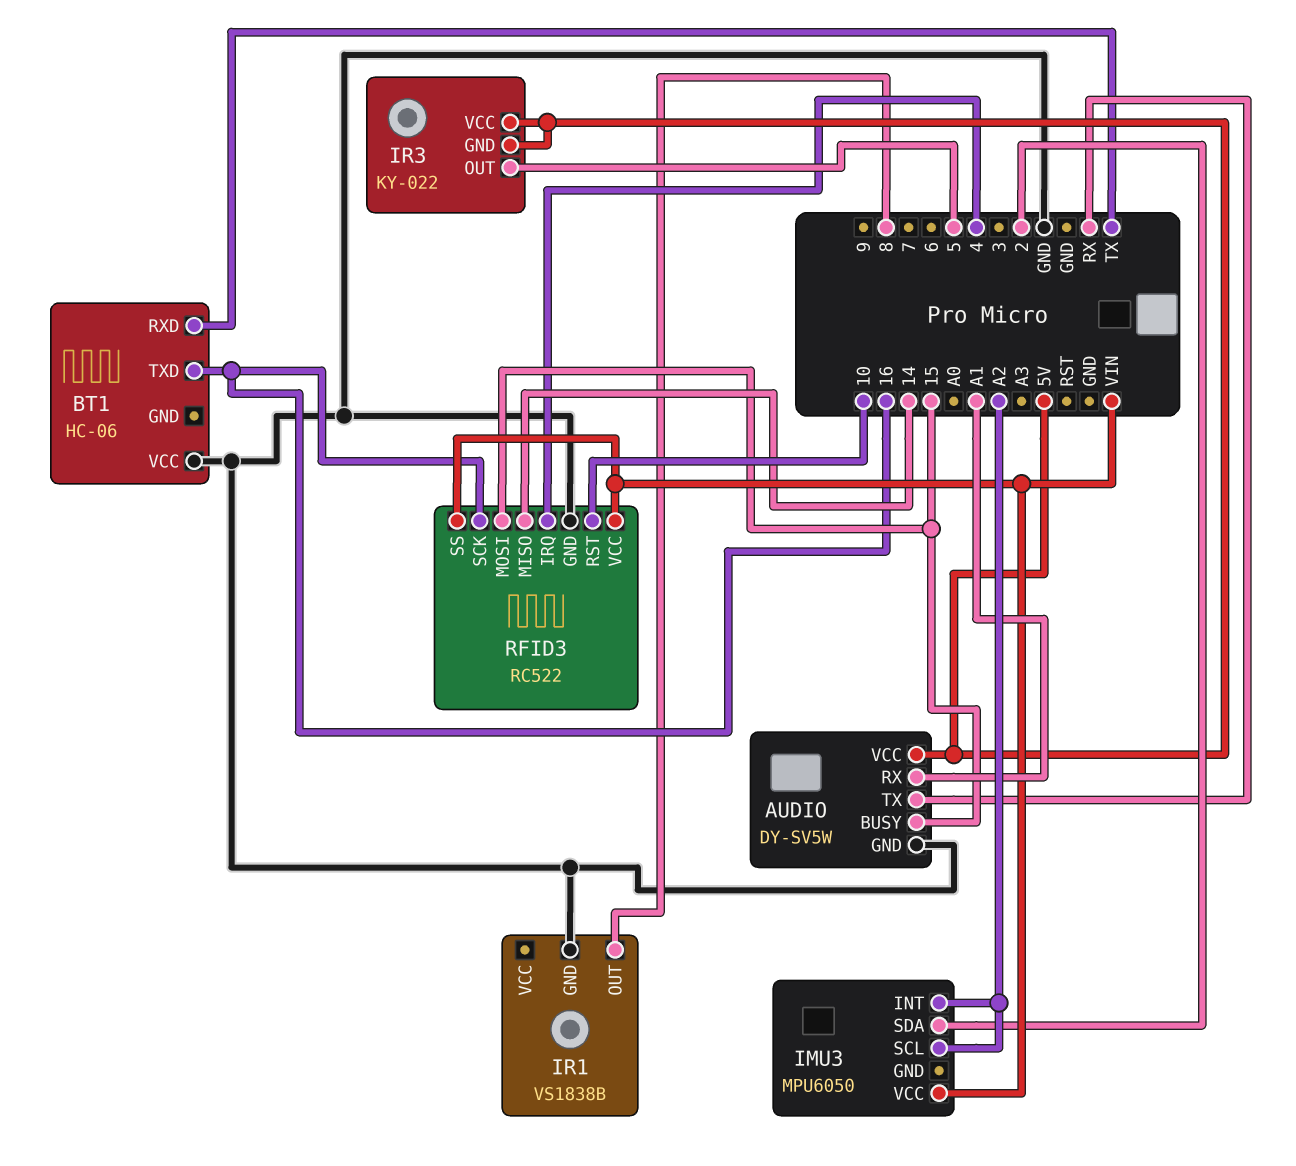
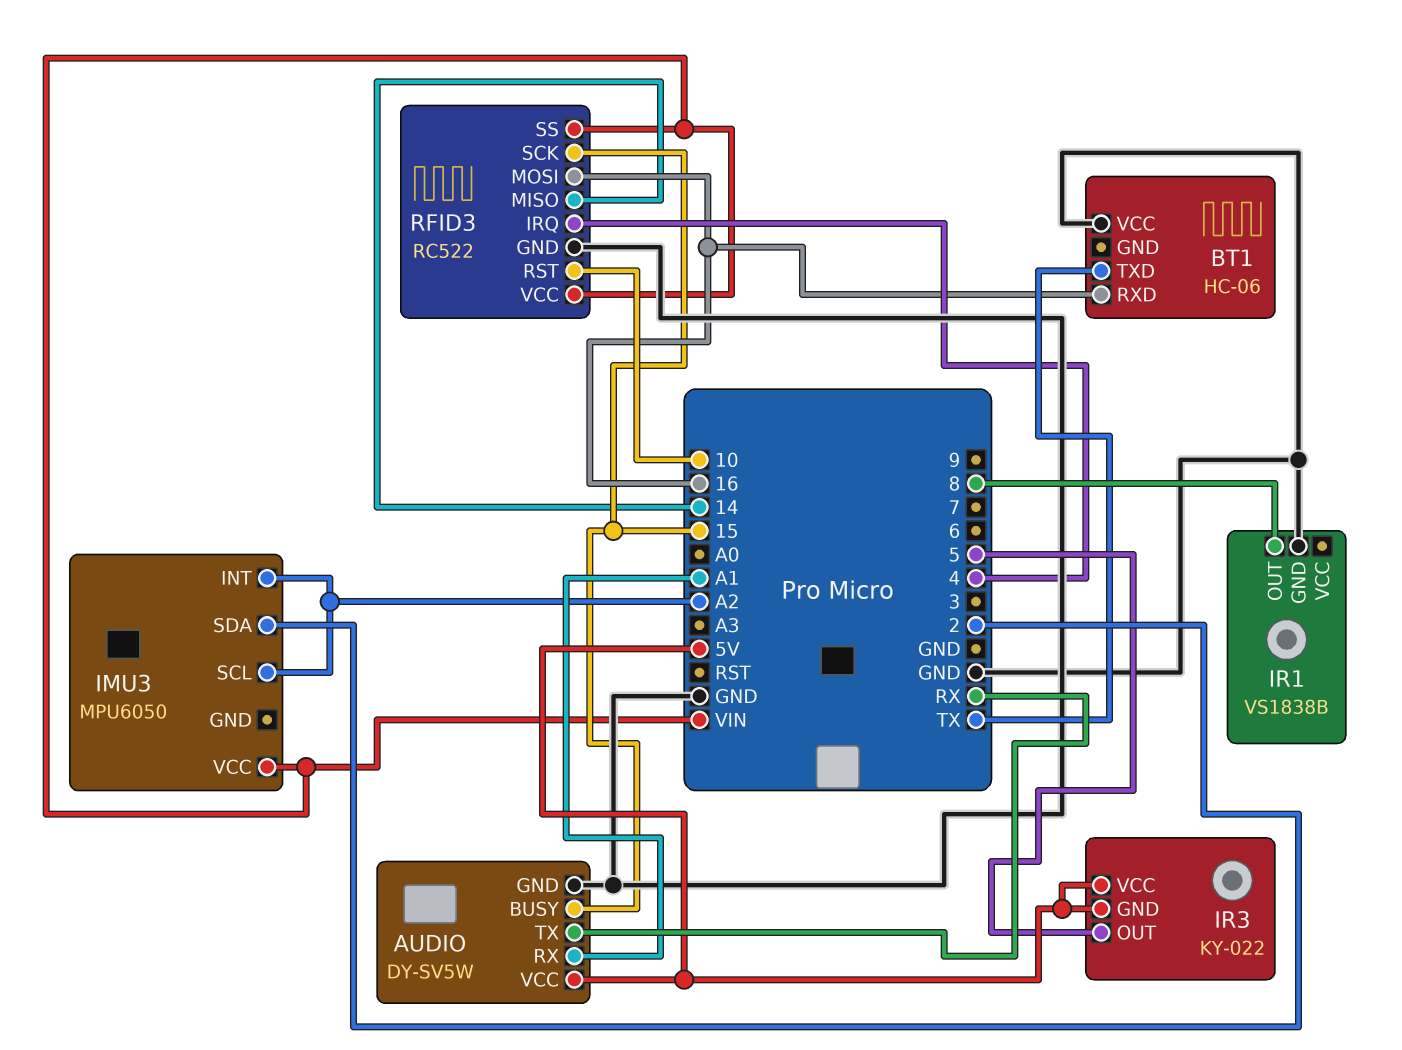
BT1 pin RXD: TX -> 16
BT1 pin TXD: 16 -> TX
RFID3 pin MOSI: 15 -> 16
RFID3 pin SCK: 16 -> 15

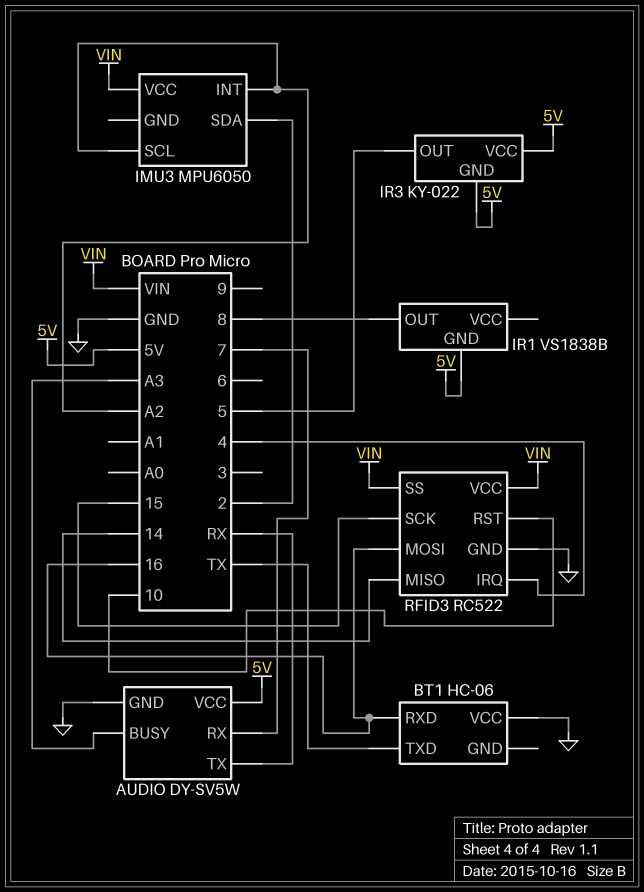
AUDIO pin BUSY: 15 -> A3
AUDIO pin RX: A1 -> 7
IR1 pin GND: GND -> 5V

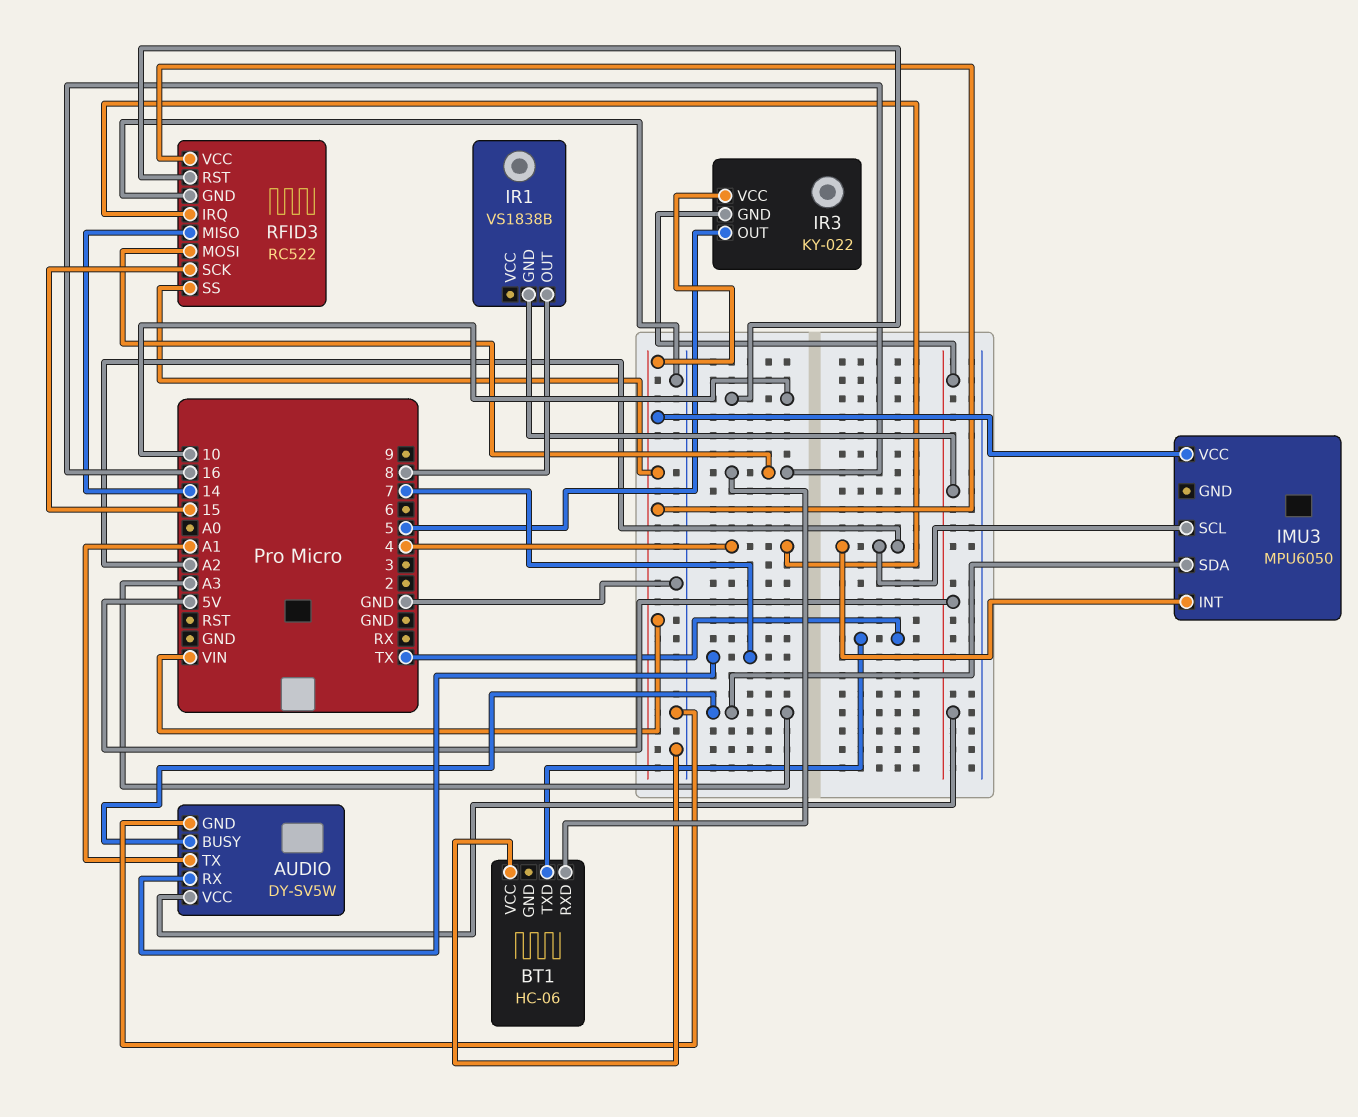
AUDIO pin TX: RX -> A1
IMU3 pin SDA: 2 -> A3
IR3 pin VCC: 5V -> VIN

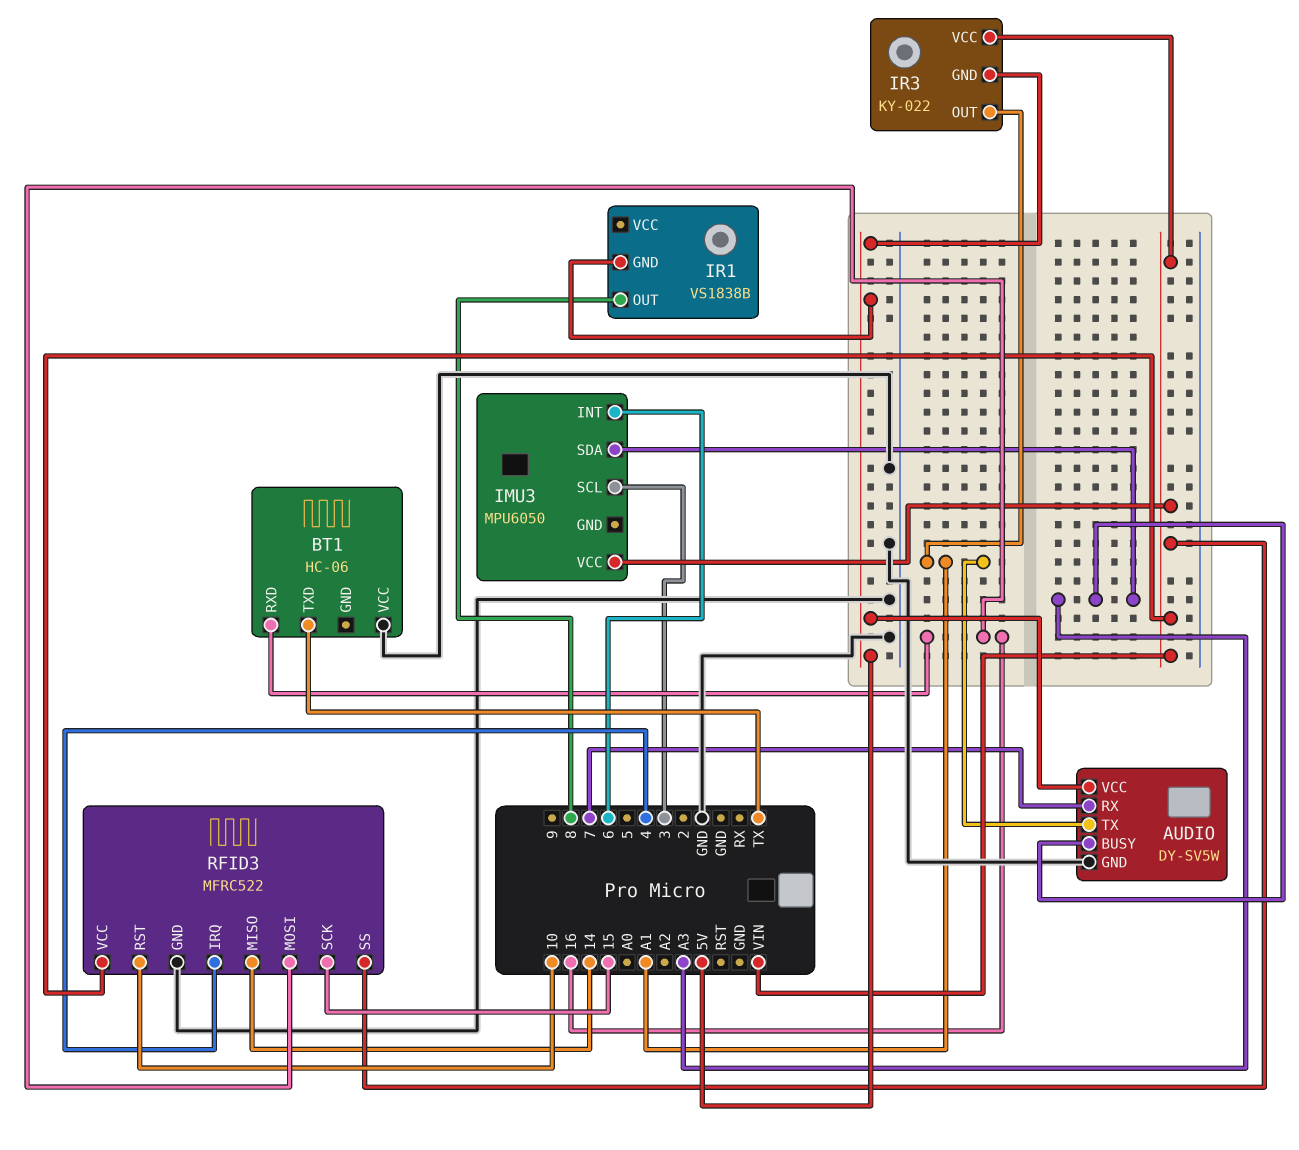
IMU3 pin INT: A2 -> 6
IMU3 pin SCL: A2 -> 3
IR3 pin OUT: 5 -> A1
RFID3: RC522 -> MFRC522

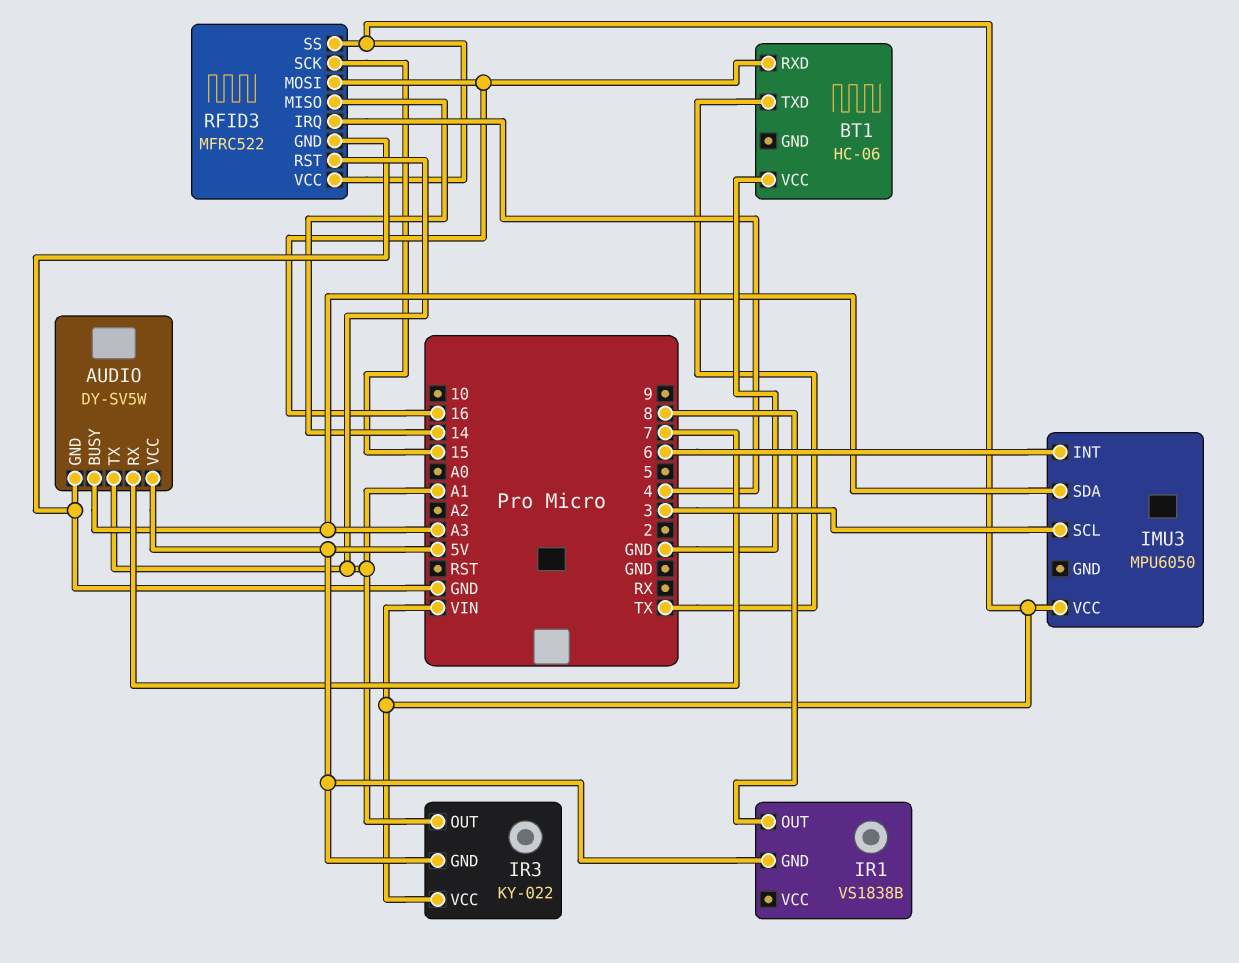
RFID3 pin RST: 10 -> A1

